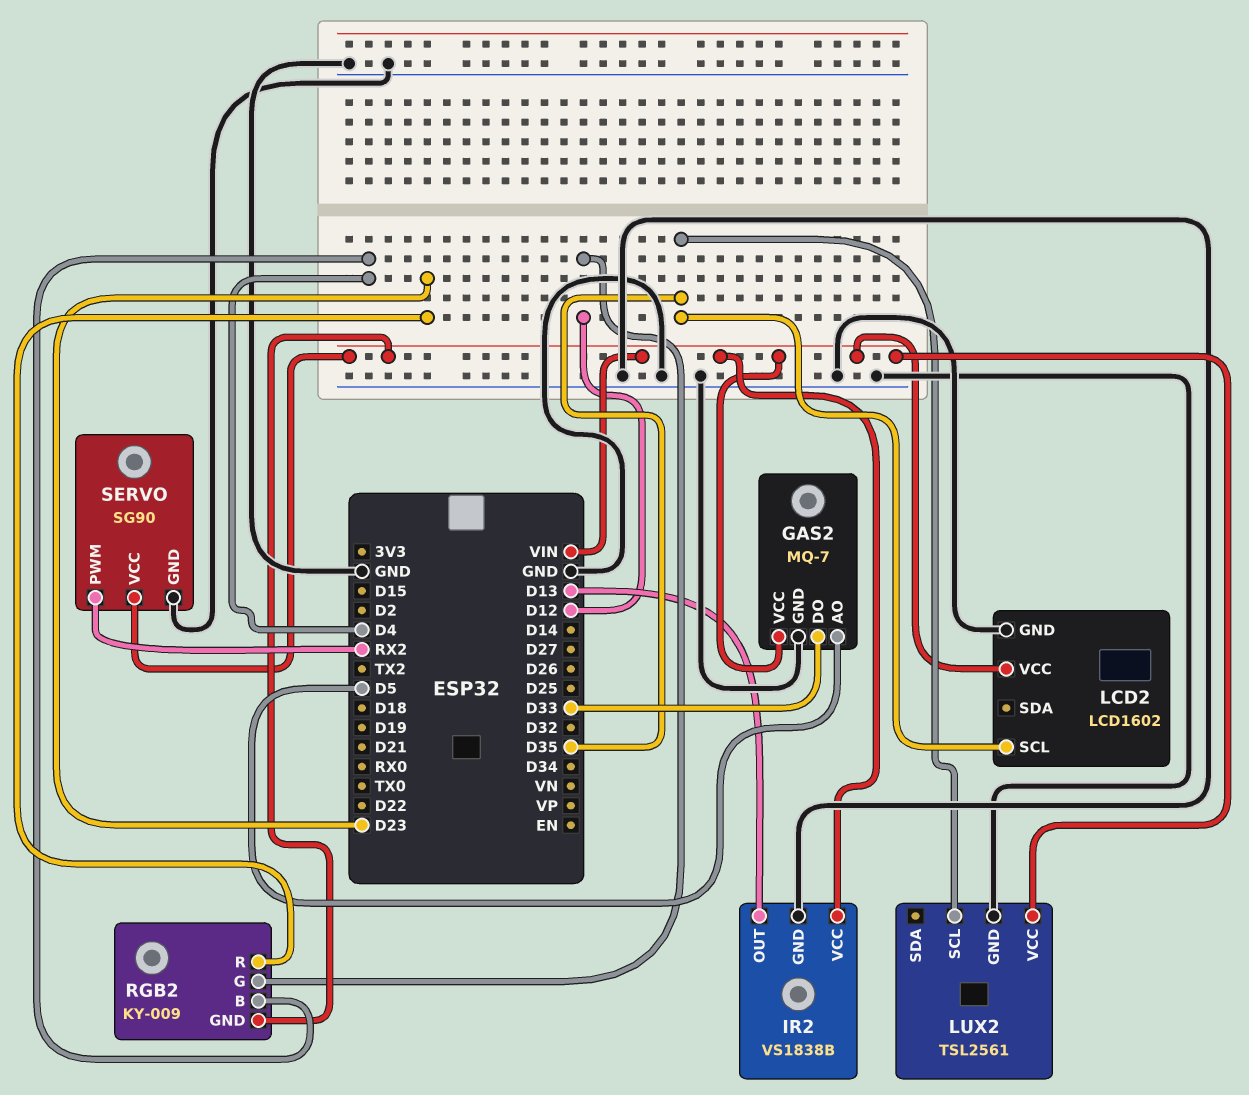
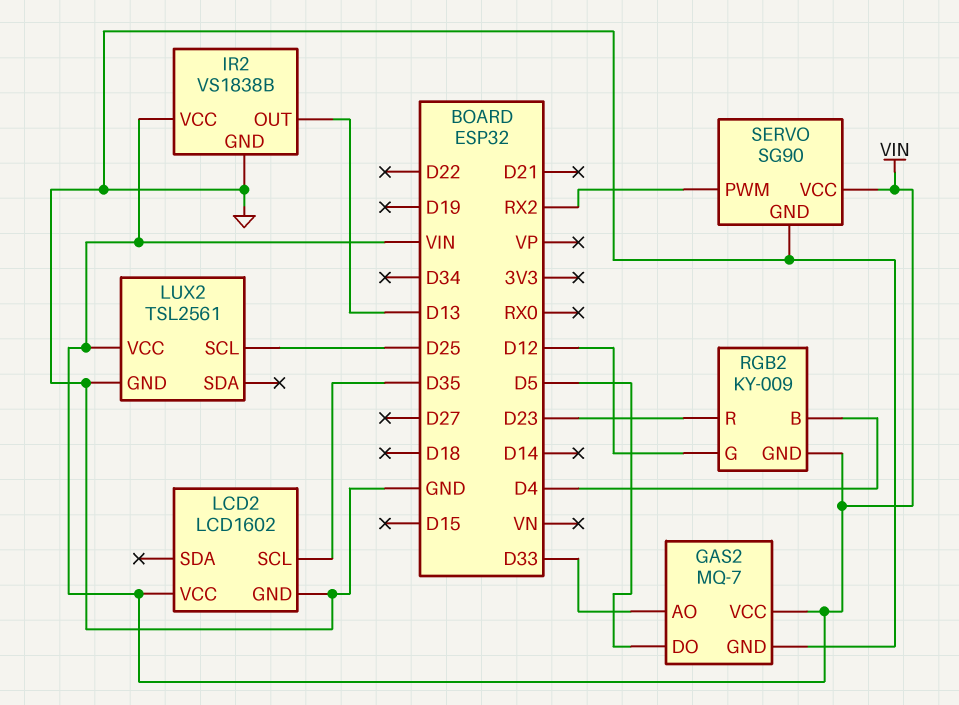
GAS2 pin AO: D5 -> D33
GAS2 pin DO: D33 -> D5
LUX2 pin SCL: D35 -> D25

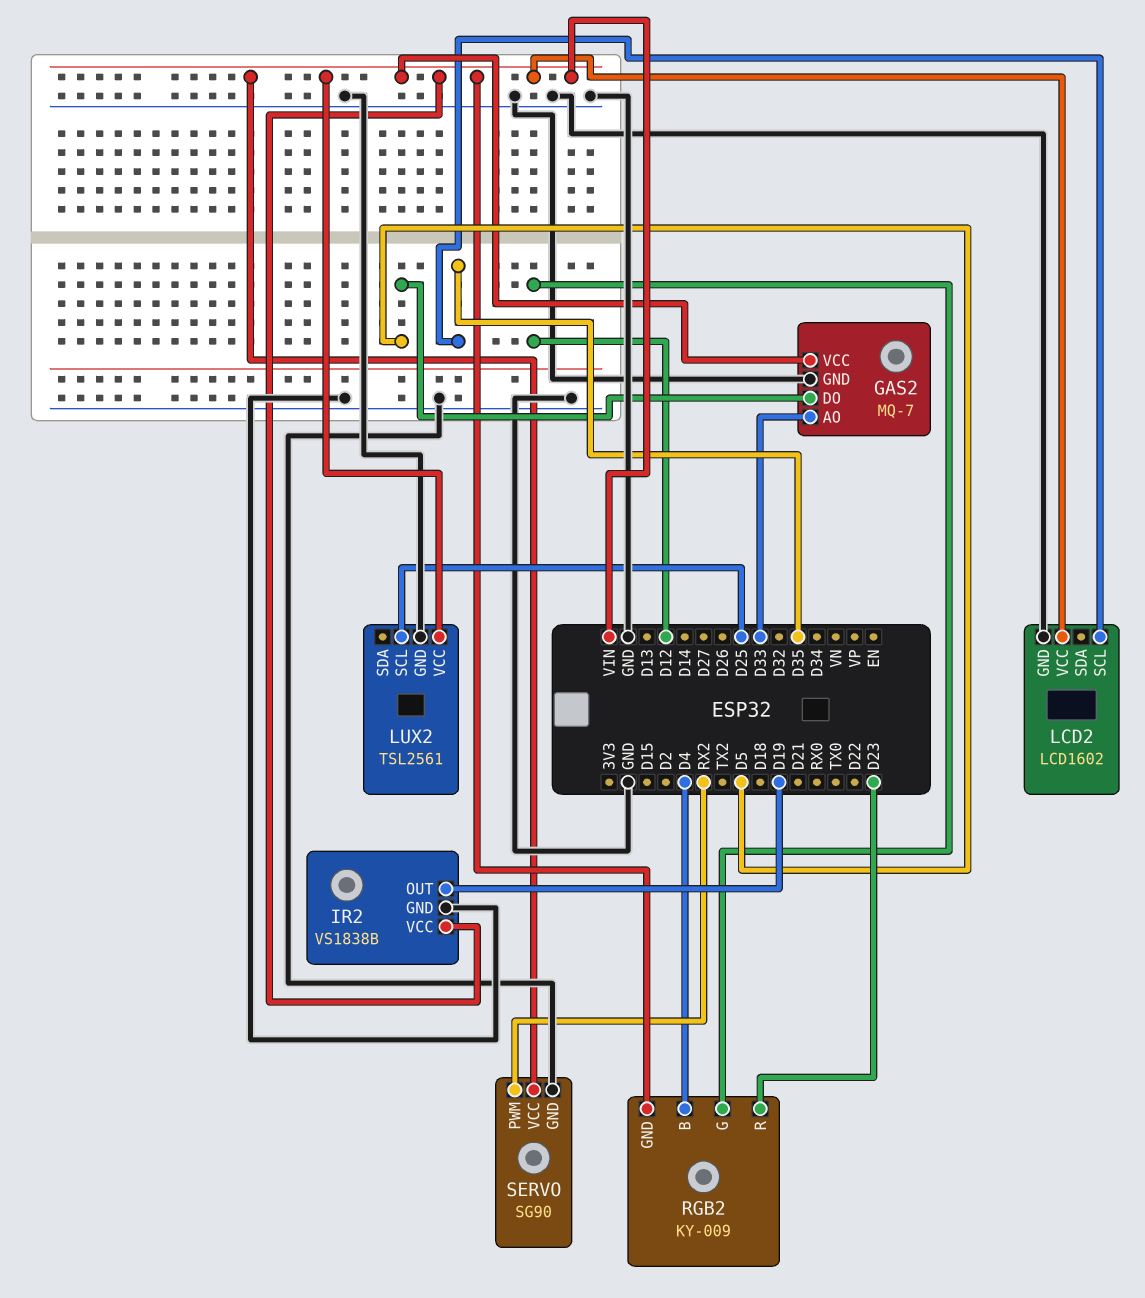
IR2 pin OUT: D13 -> D19

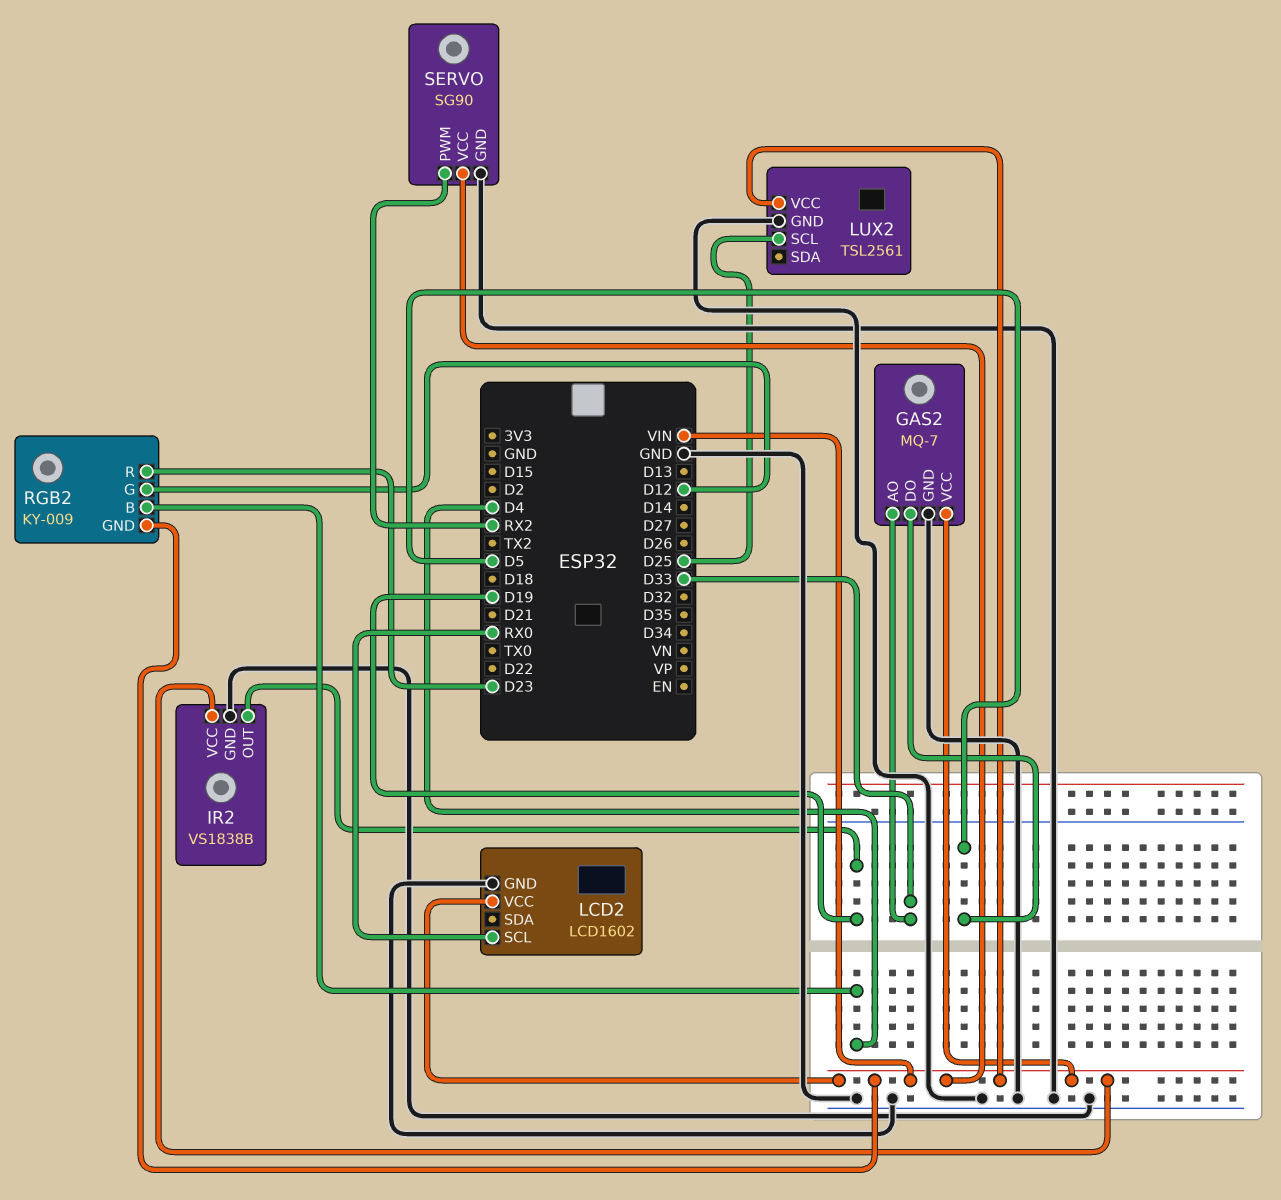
LCD2 pin SCL: D35 -> RX0

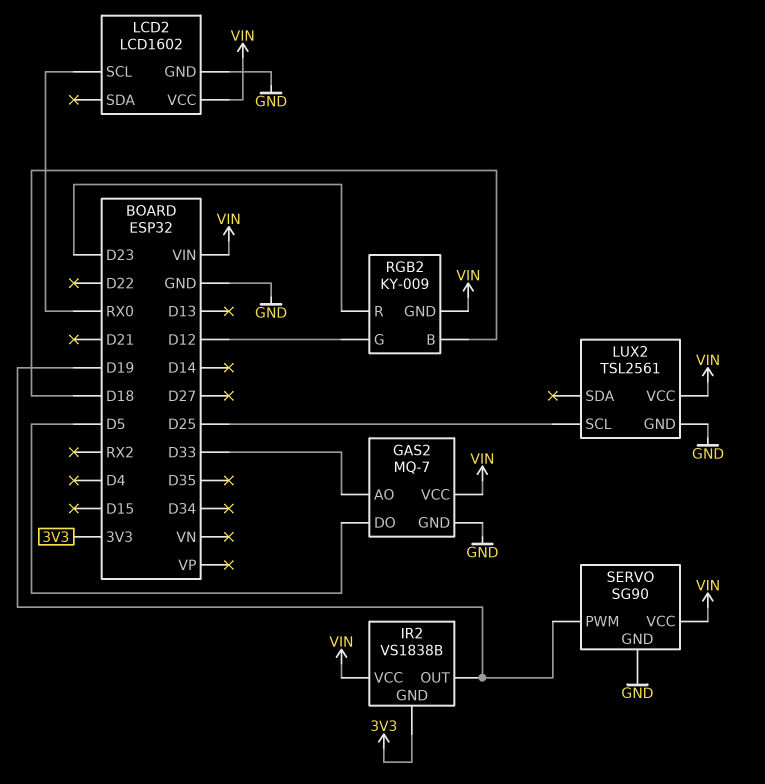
IR2 pin GND: GND -> 3V3
RGB2 pin B: D4 -> D18
SERVO pin PWM: RX2 -> D19

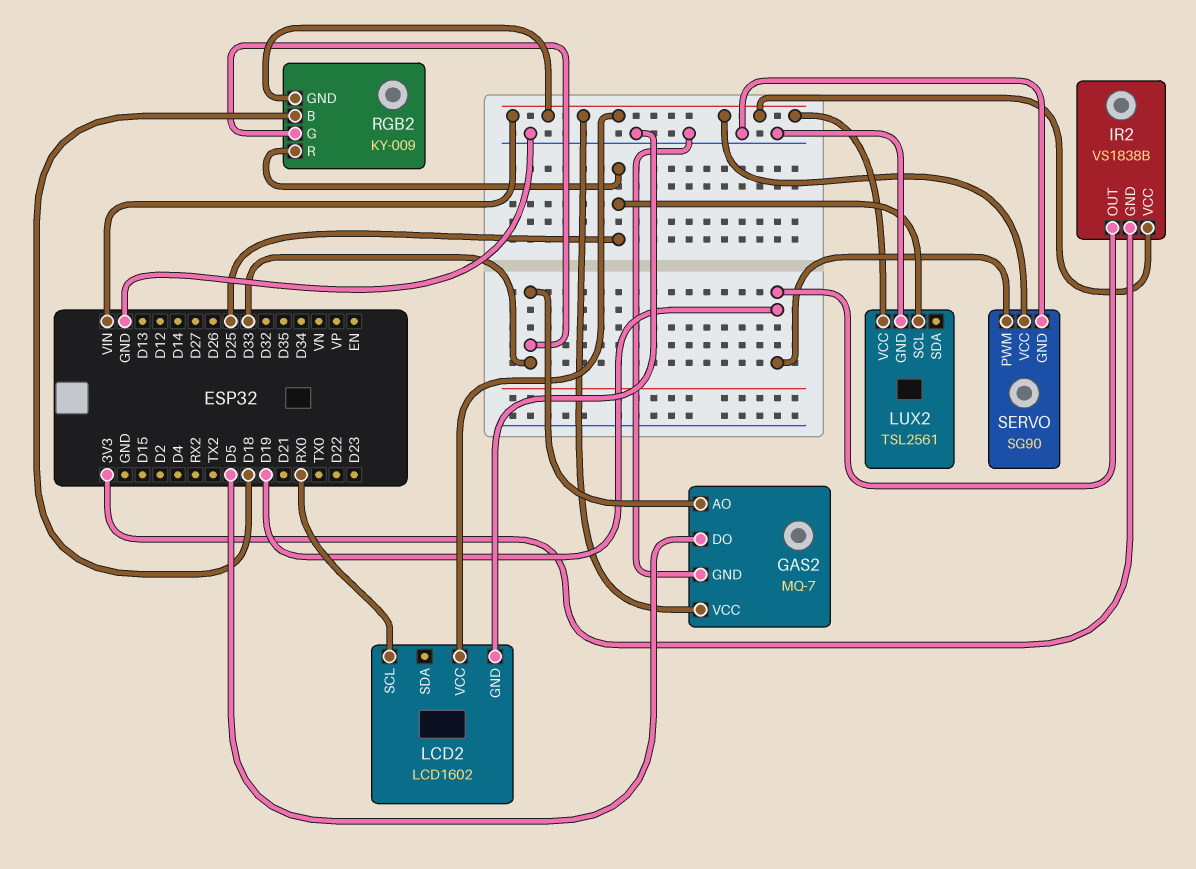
RGB2 pin G: D12 -> D33
RGB2 pin R: D23 -> D25

